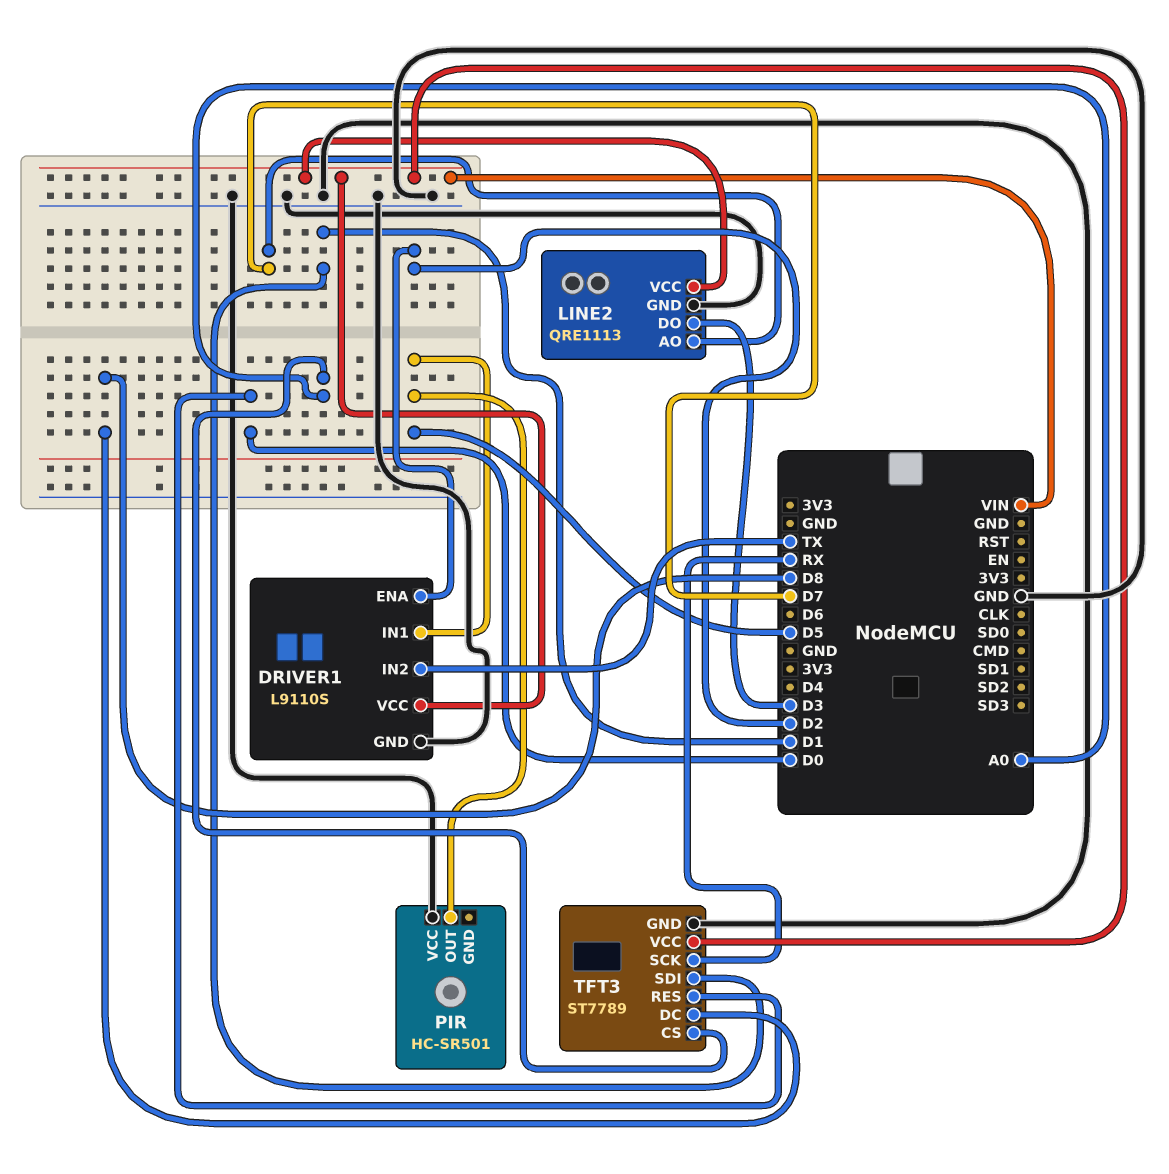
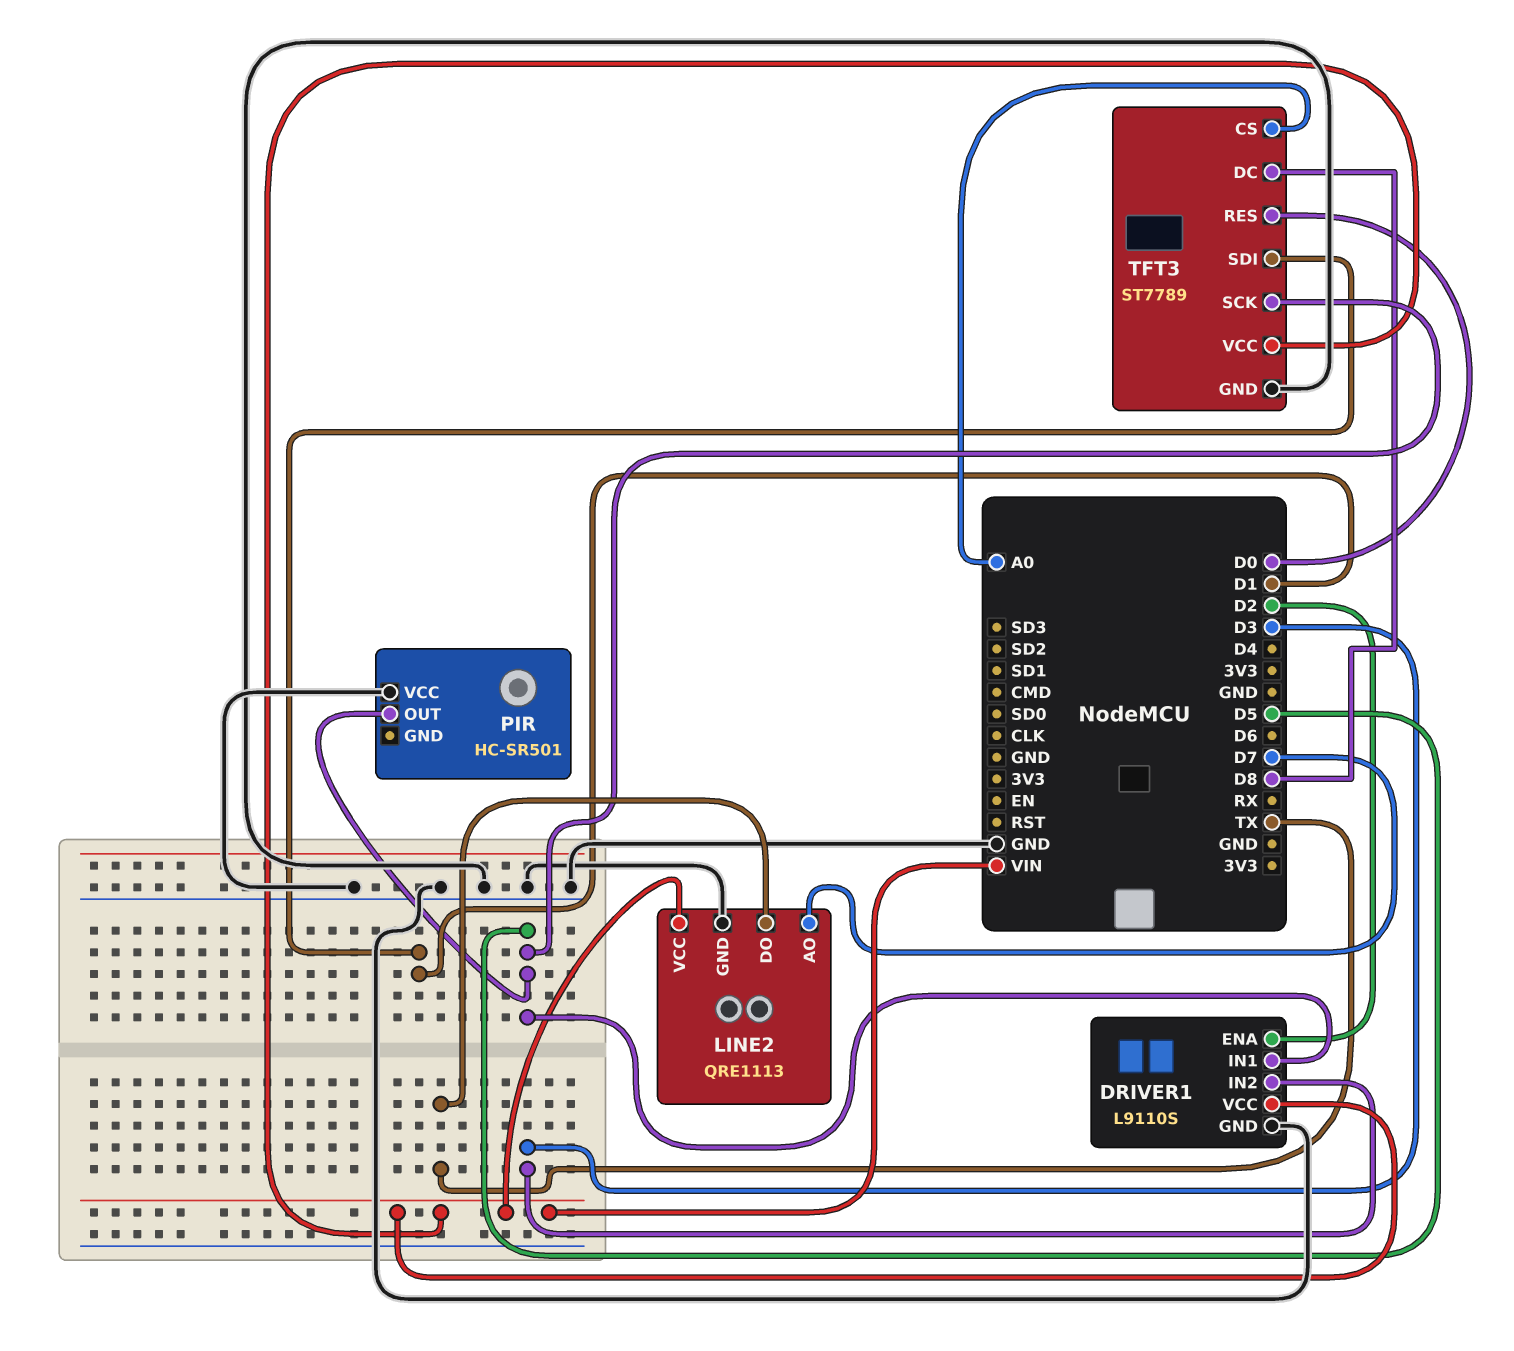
DRIVER1 pin IN2: TX -> D3
LINE2 pin DO: D3 -> TX
TFT3 pin SCK: RX -> D5

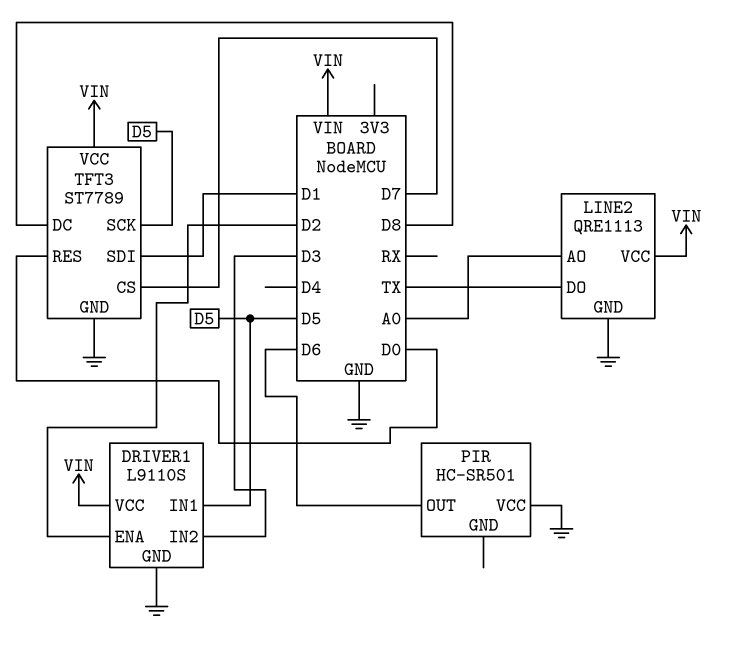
LINE2 pin AO: D7 -> A0
PIR pin OUT: D5 -> D6
TFT3 pin CS: A0 -> D7

